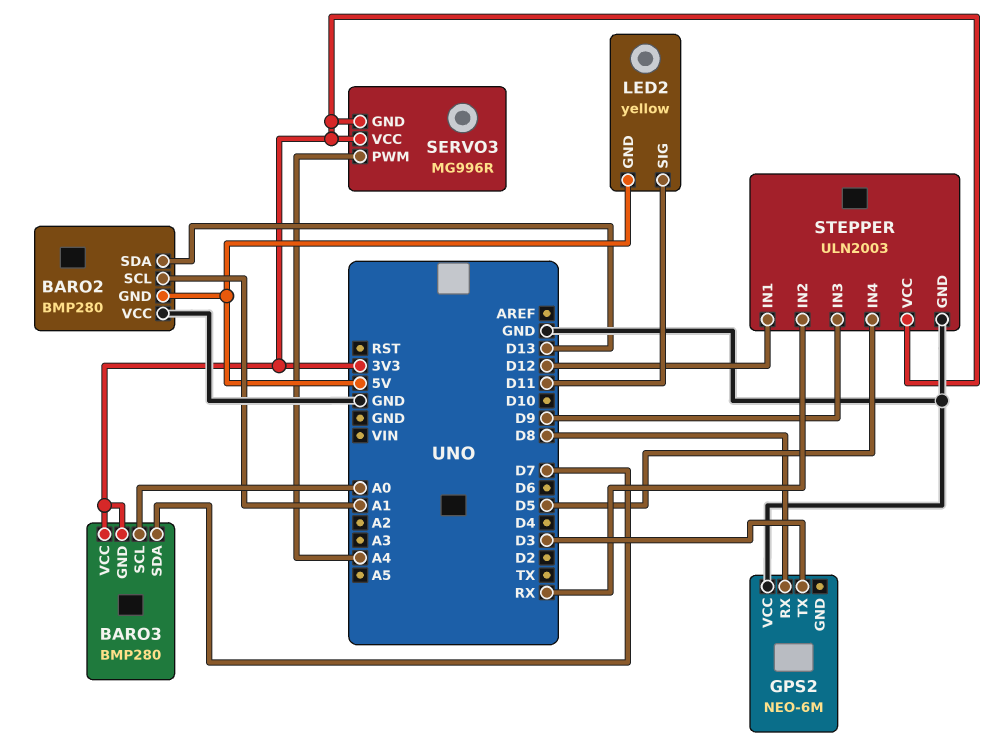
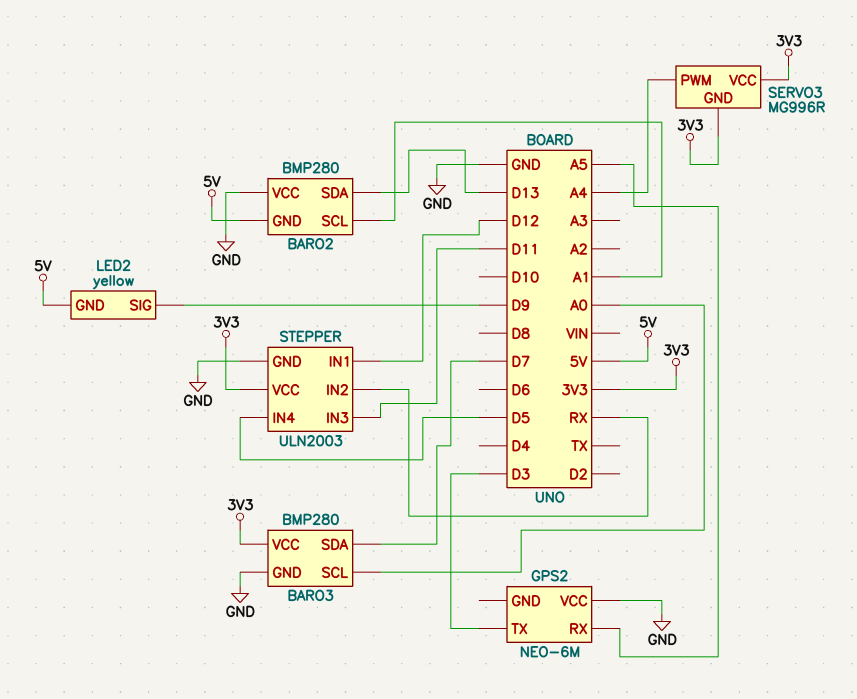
BARO3 pin GND: 3V3 -> GND
GPS2 pin RX: D8 -> A5
LED2 pin SIG: D11 -> D9
STEPPER pin IN3: D9 -> D11

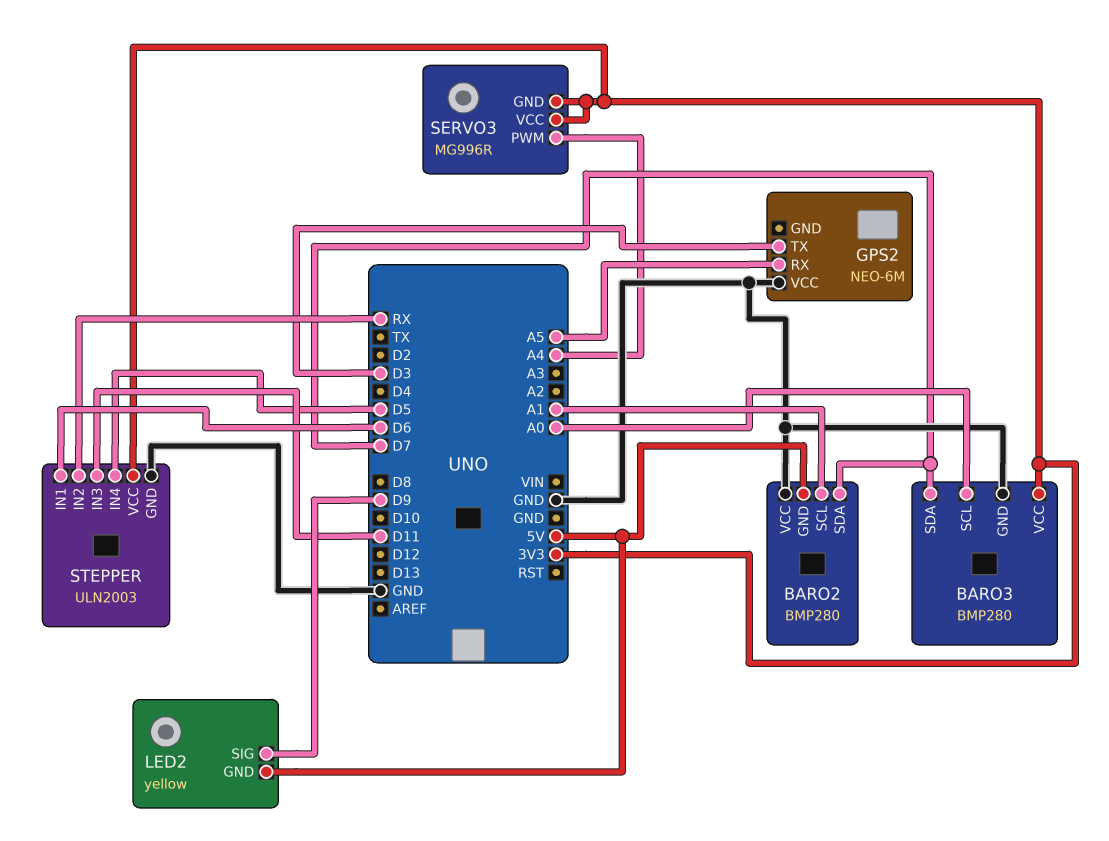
BARO2 pin SDA: D13 -> D7
STEPPER pin IN1: D12 -> D6

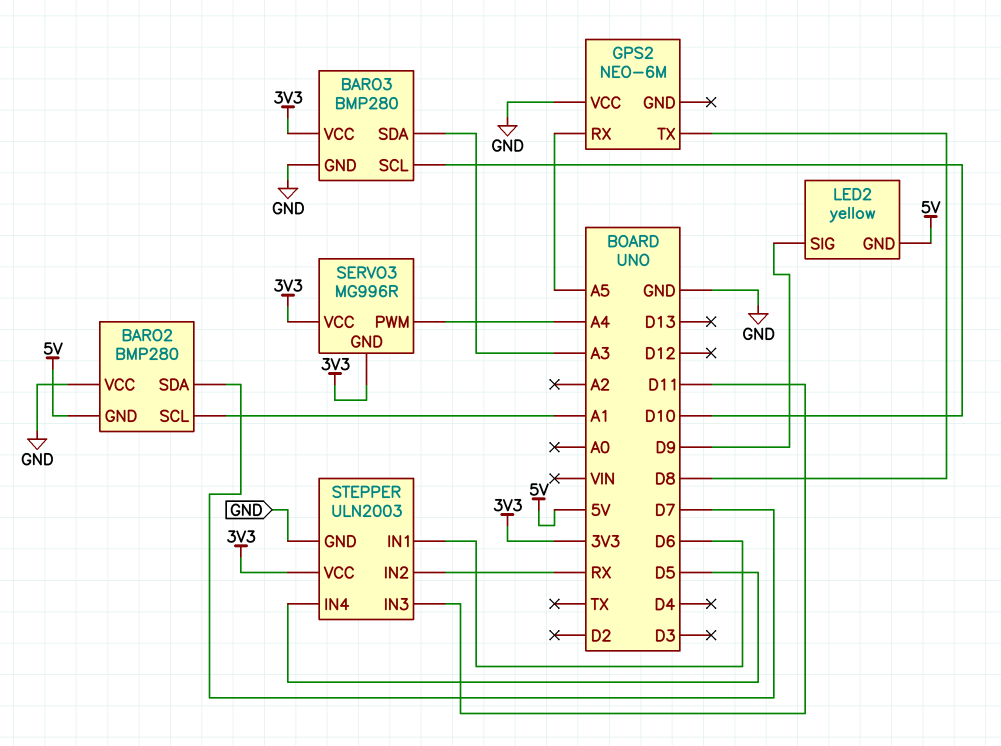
BARO3 pin SCL: A0 -> D10
BARO3 pin SDA: D7 -> A3
GPS2 pin TX: D3 -> D8

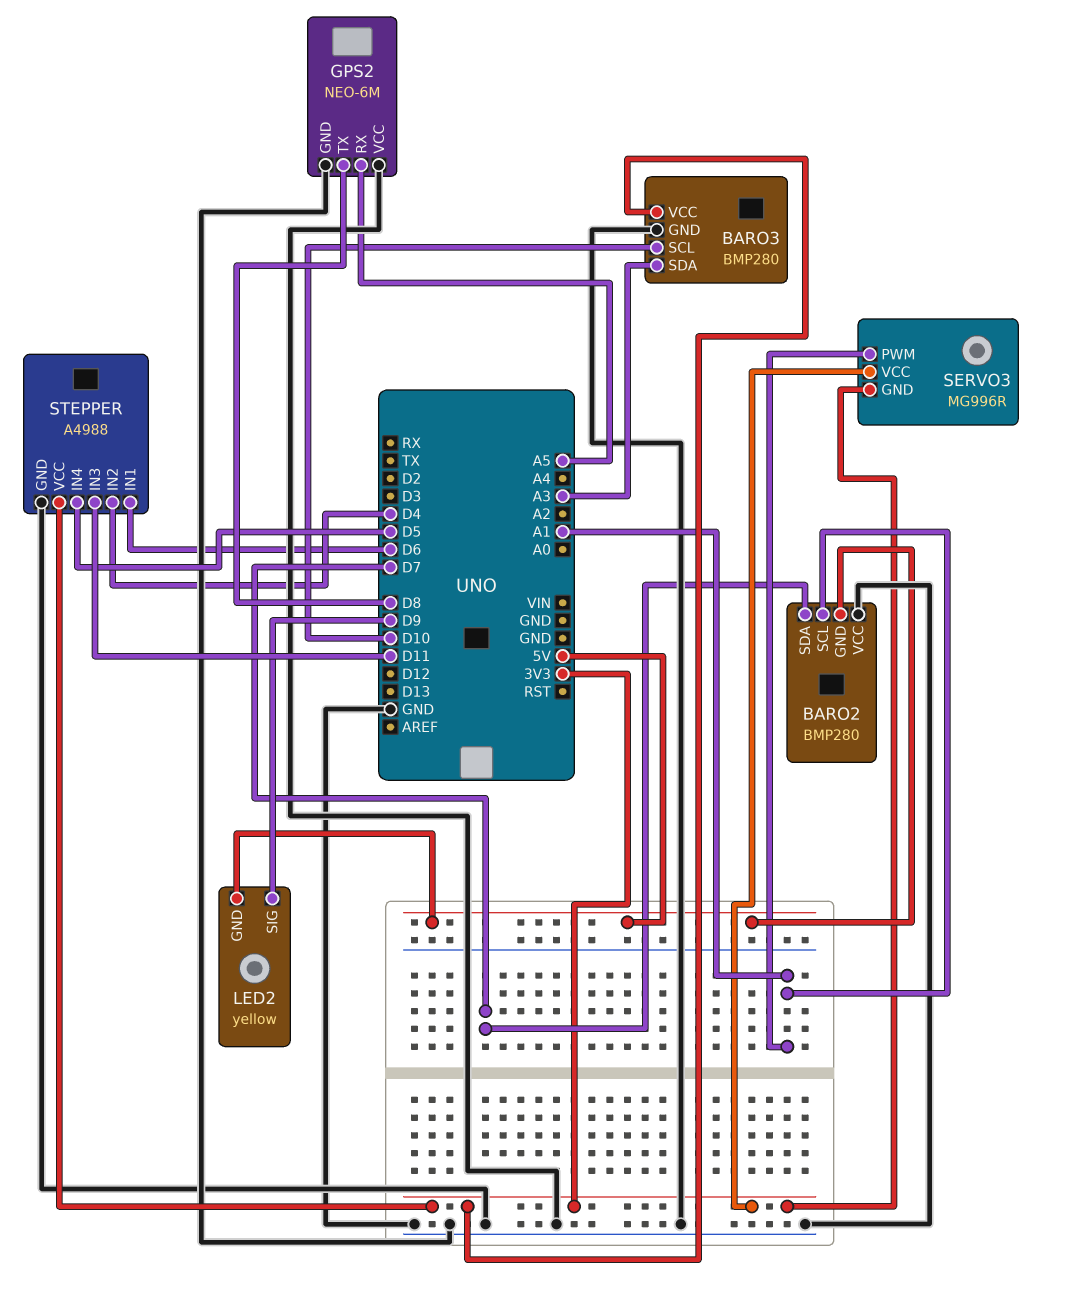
GPS2 pin GND: none -> GND
SERVO3 pin PWM: A4 -> A1
STEPPER: ULN2003 -> A4988
STEPPER pin IN2: RX -> D4

